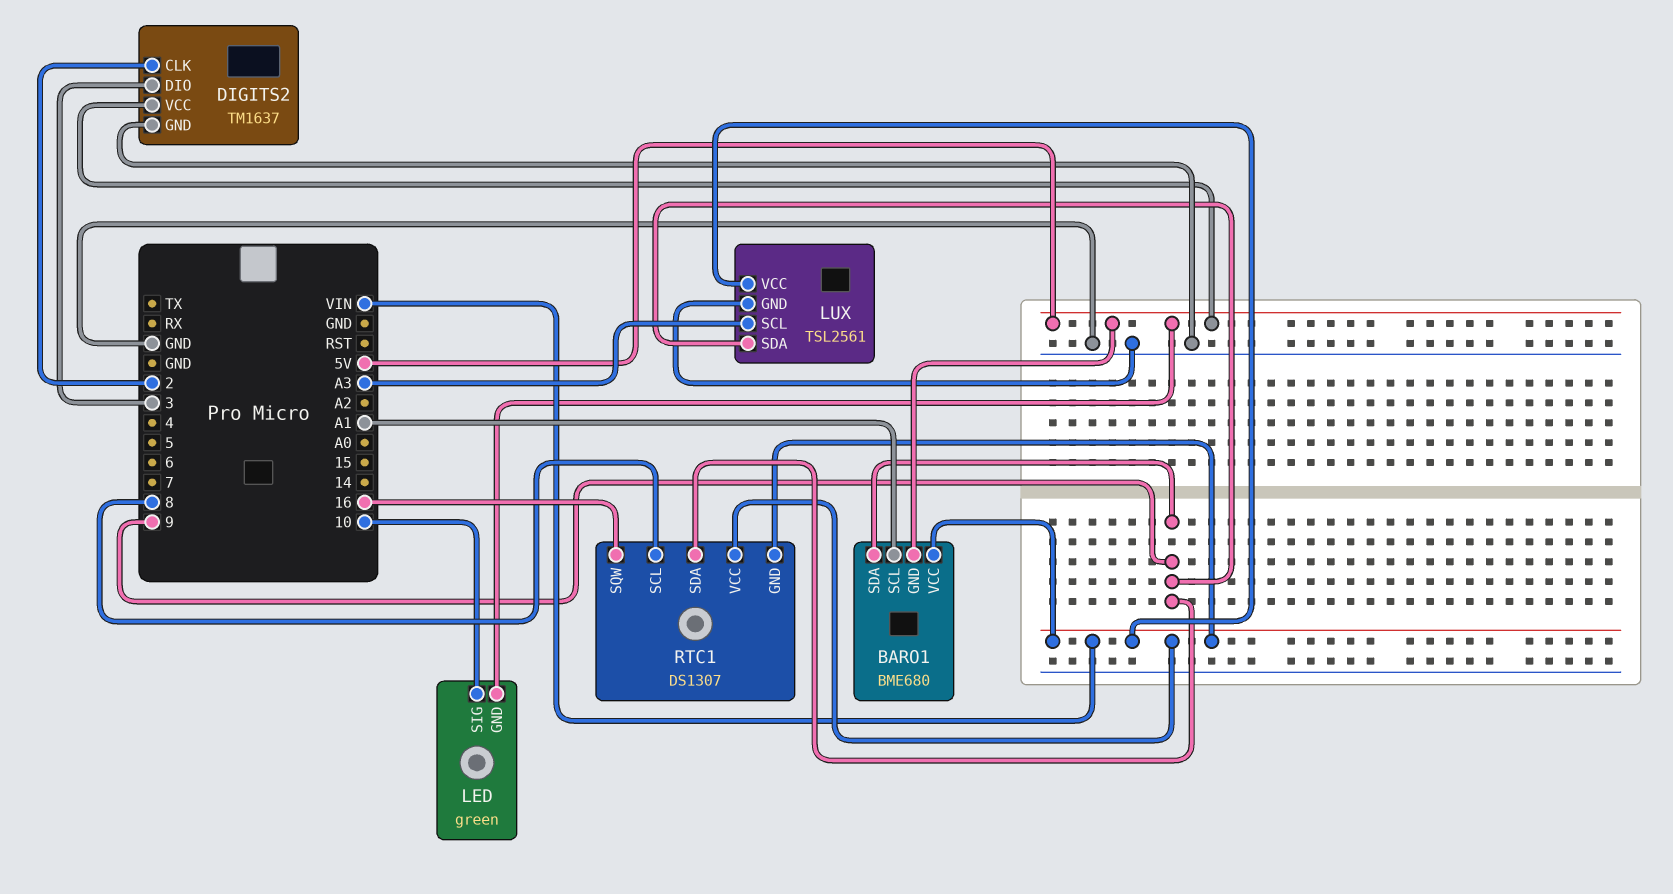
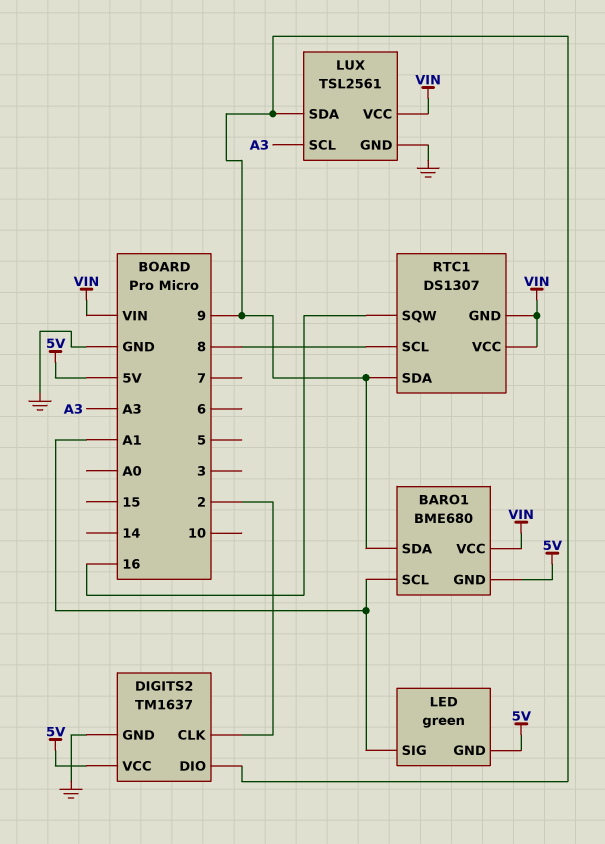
DIGITS2 pin DIO: 3 -> 9
LED pin SIG: 10 -> A1

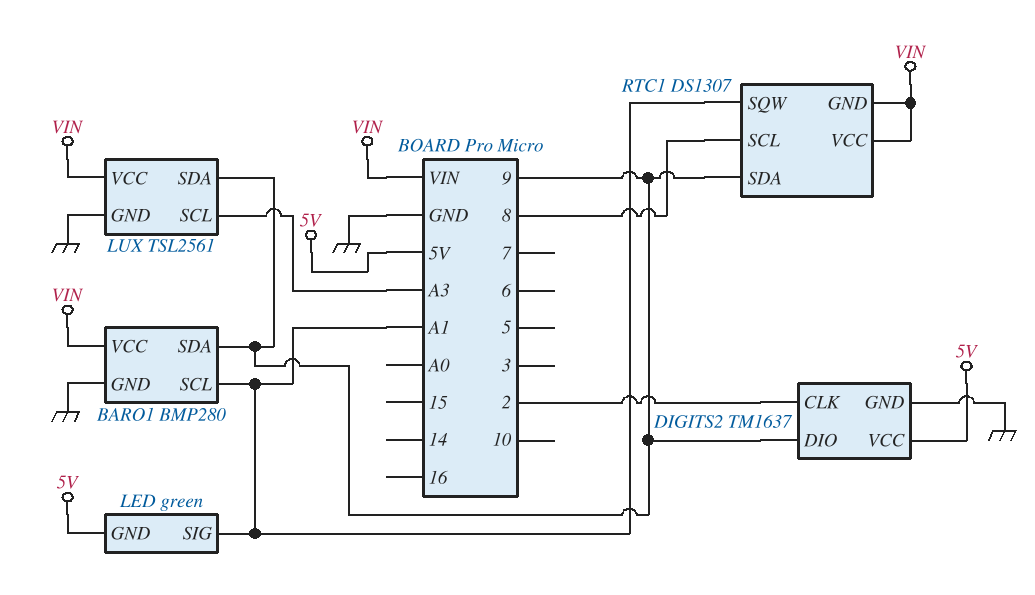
BARO1: BME680 -> BMP280
BARO1 pin GND: 5V -> GND
RTC1 pin SQW: 16 -> A1

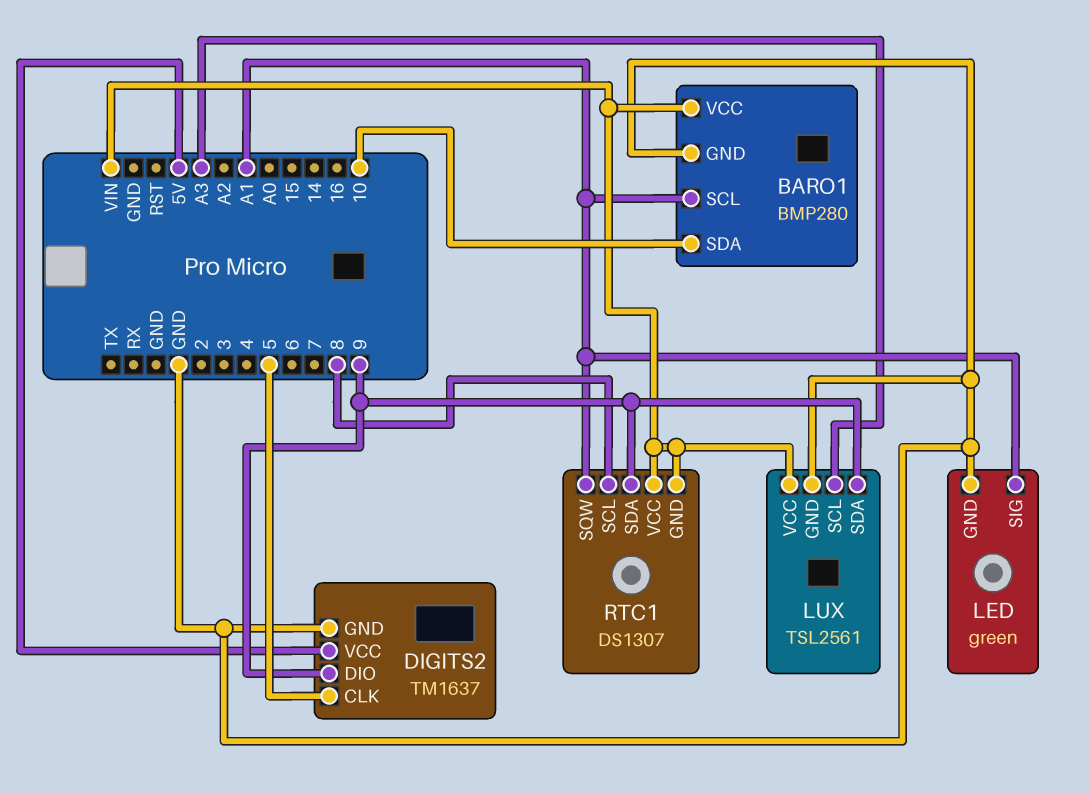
BARO1 pin SDA: 9 -> 10
DIGITS2 pin CLK: 2 -> 5
LED pin GND: 5V -> GND

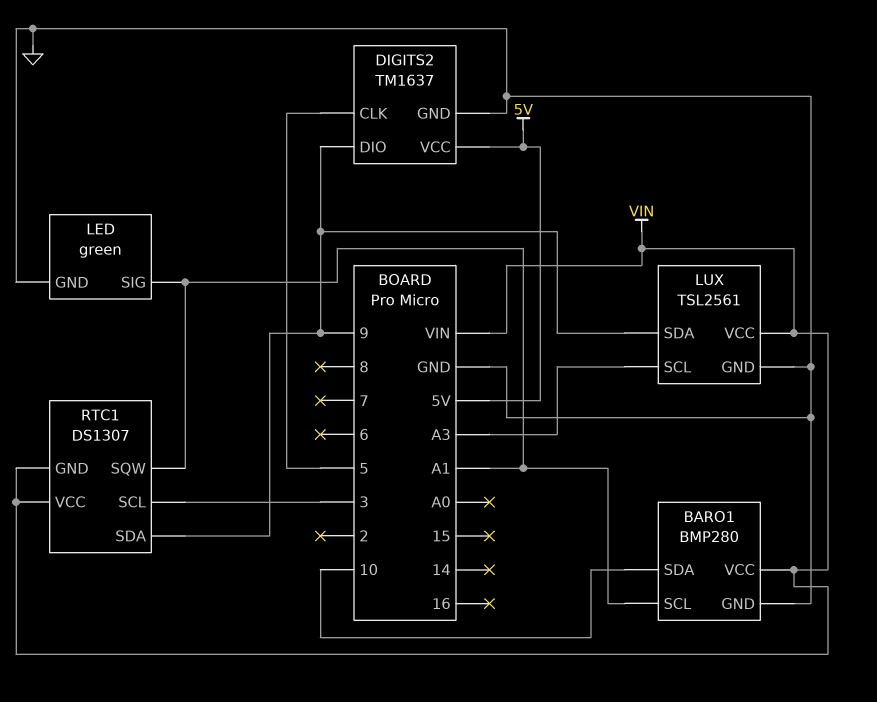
RTC1 pin SCL: 8 -> 3

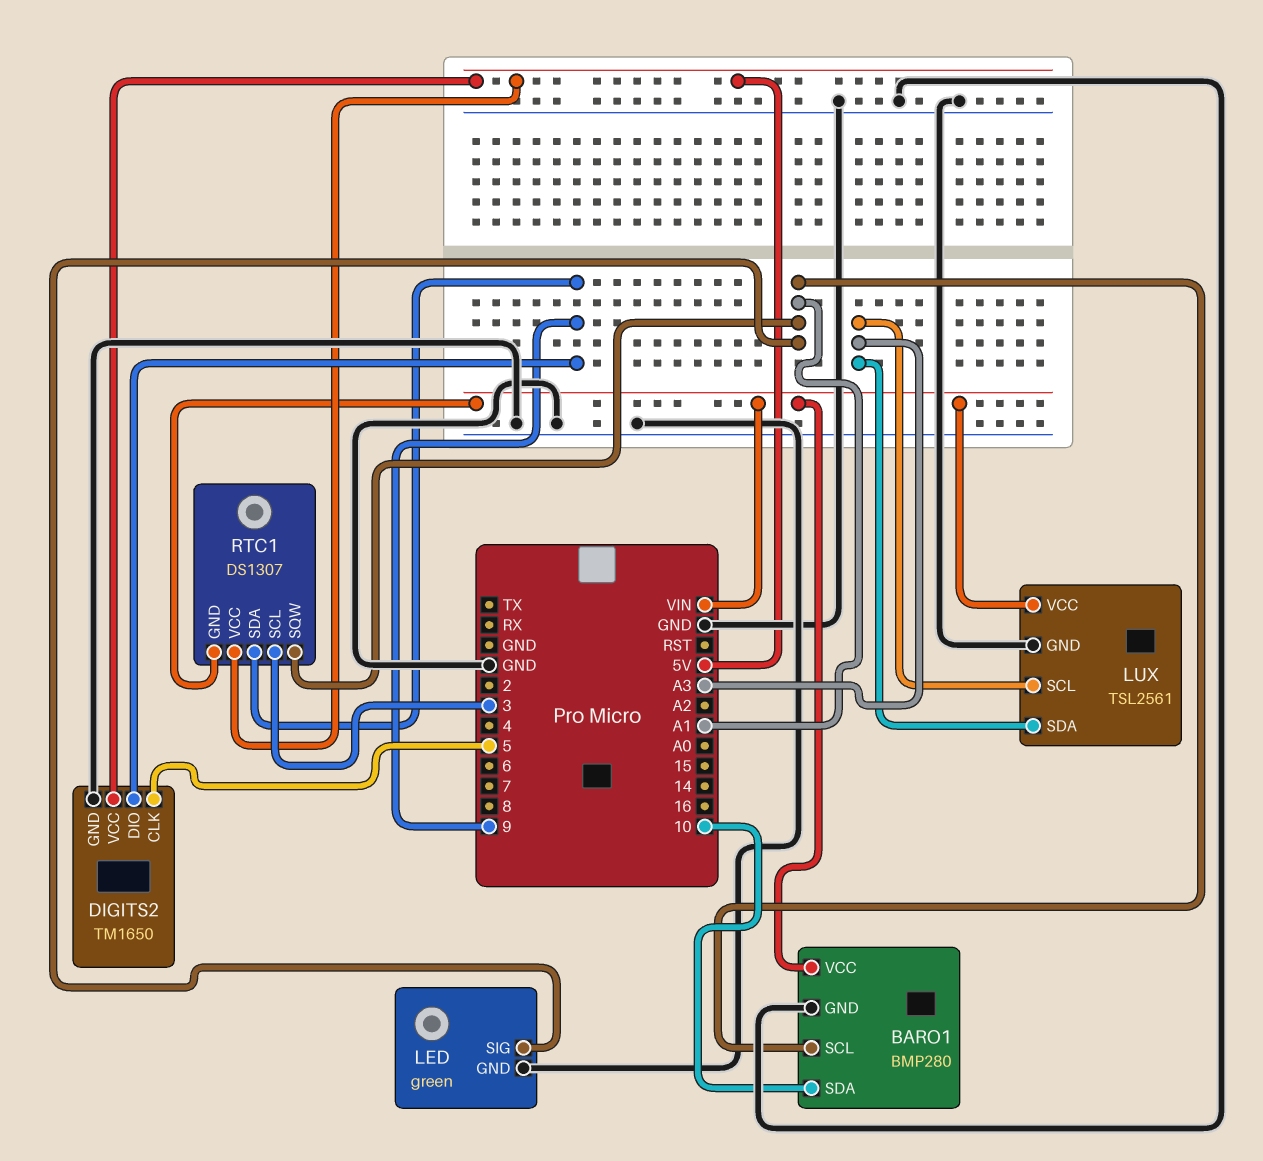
DIGITS2: TM1637 -> TM1650
LUX pin SDA: 9 -> A3
RTC1 pin VCC: VIN -> 5V

